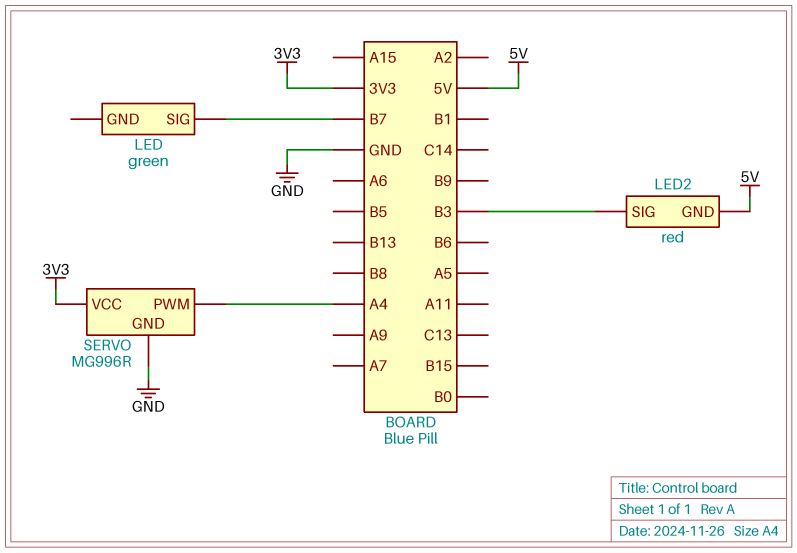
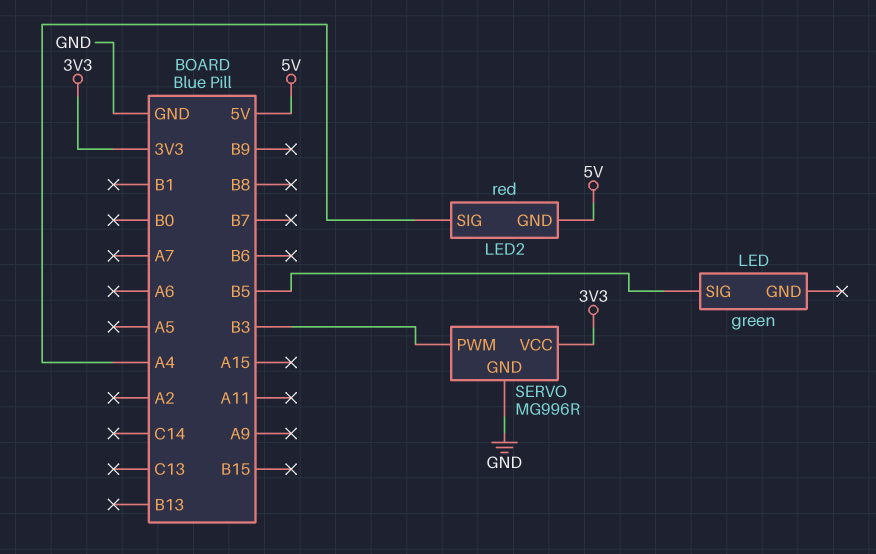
LED pin SIG: B7 -> B5
LED2 pin SIG: B3 -> A4
SERVO pin PWM: A4 -> B3

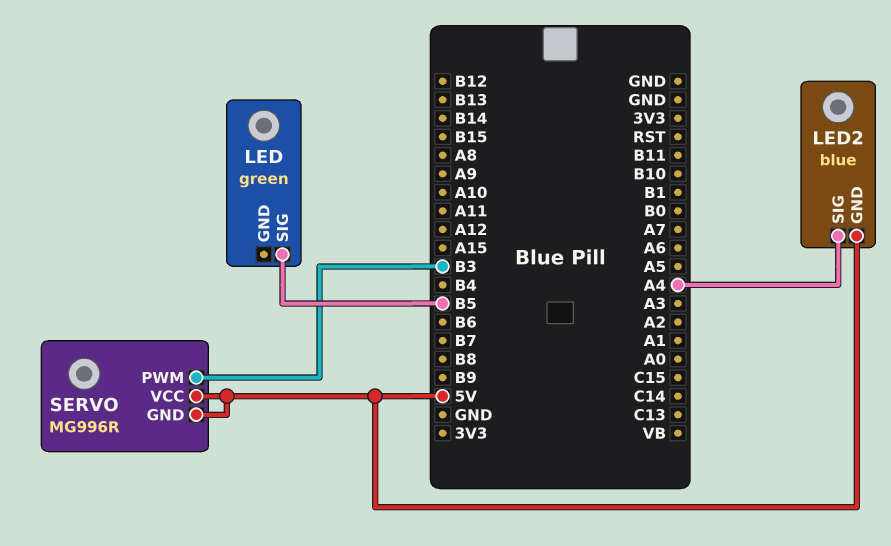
LED2: red -> blue
SERVO pin GND: GND -> 5V
SERVO pin VCC: 3V3 -> 5V

